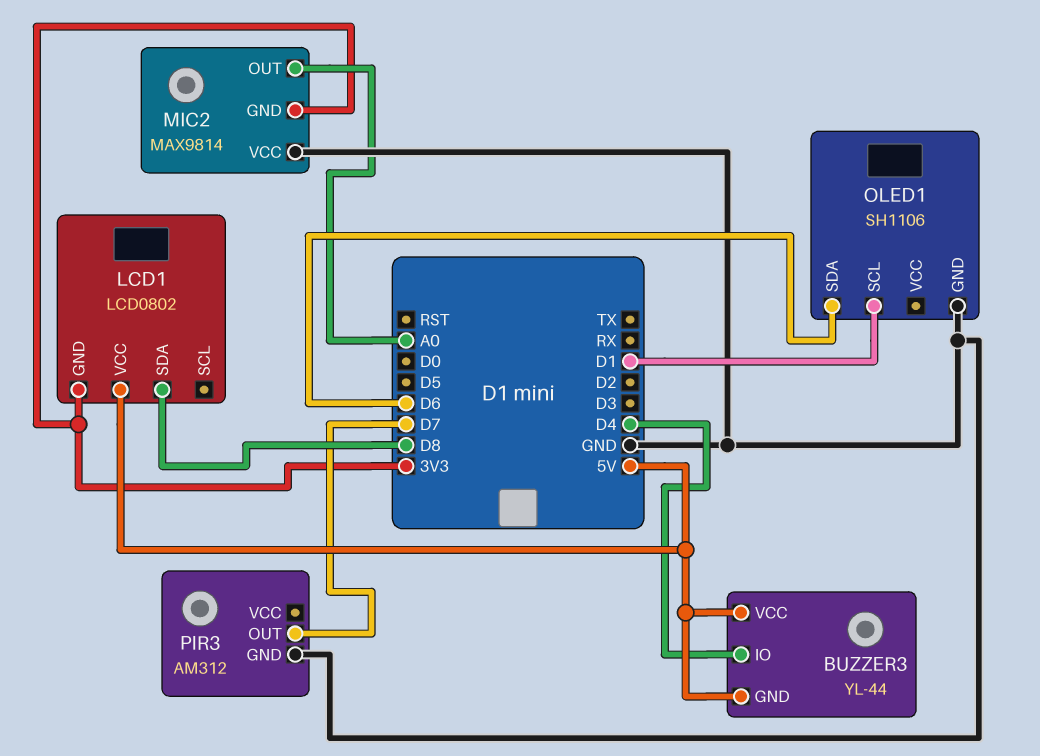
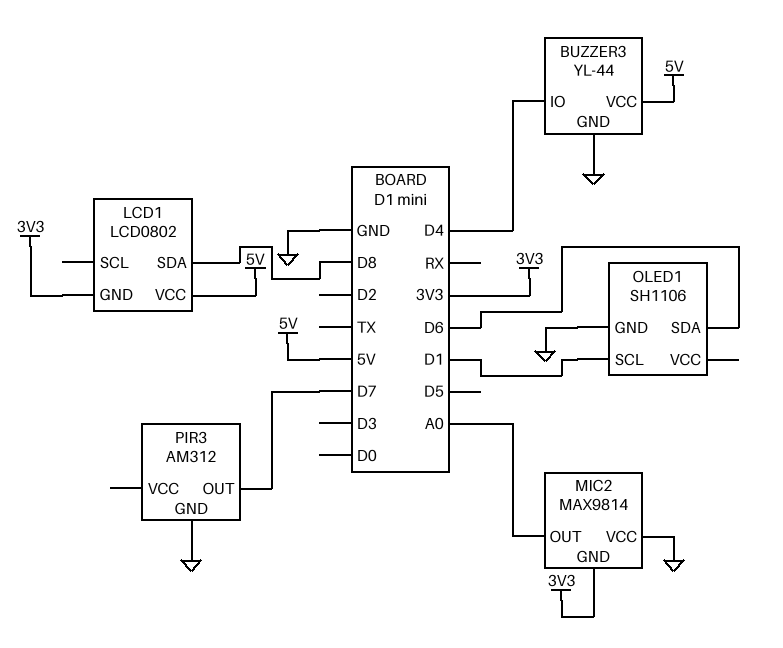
BUZZER3 pin GND: 5V -> GND

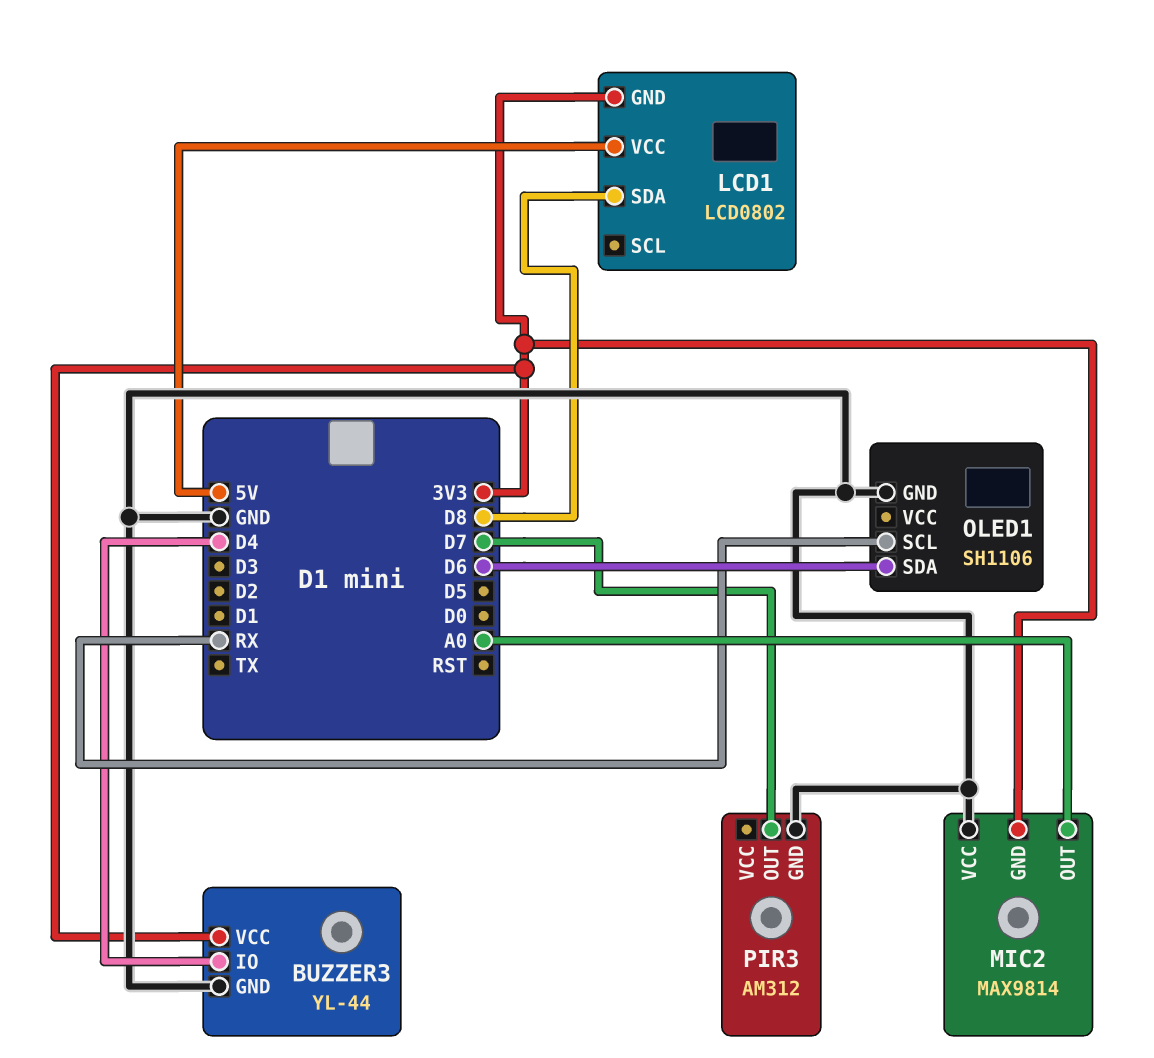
BUZZER3 pin VCC: 5V -> 3V3
OLED1 pin SCL: D1 -> RX

